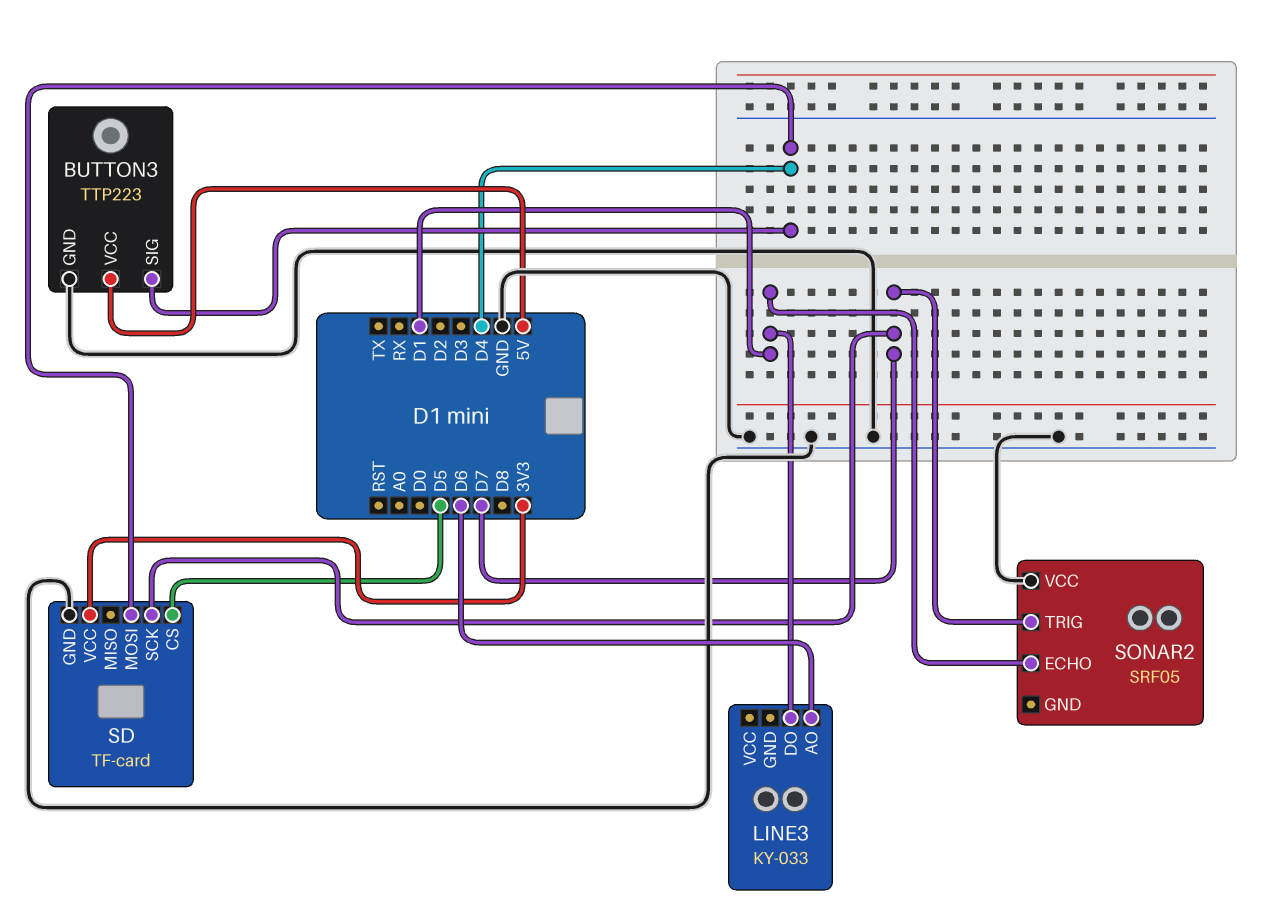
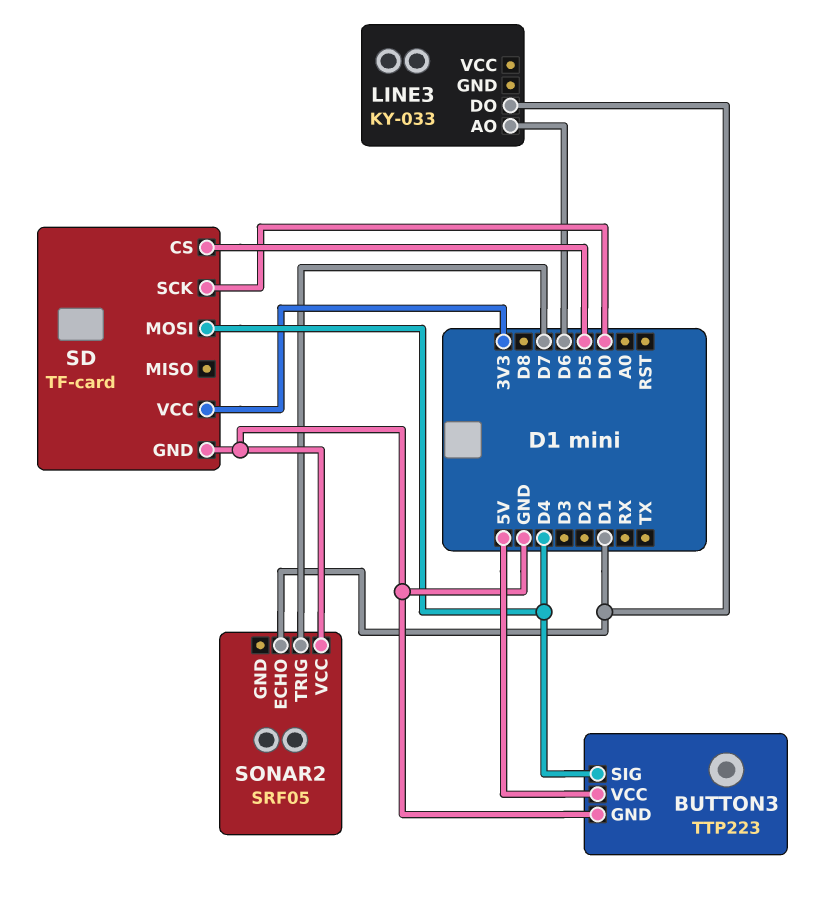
SD pin SCK: D7 -> D0

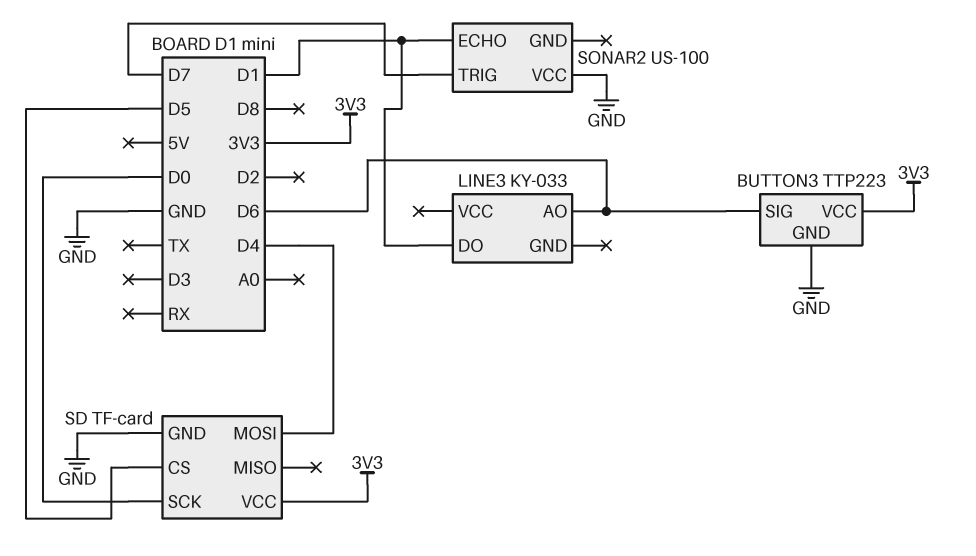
BUTTON3 pin SIG: D4 -> D6
BUTTON3 pin VCC: 5V -> 3V3
SONAR2: SRF05 -> US-100

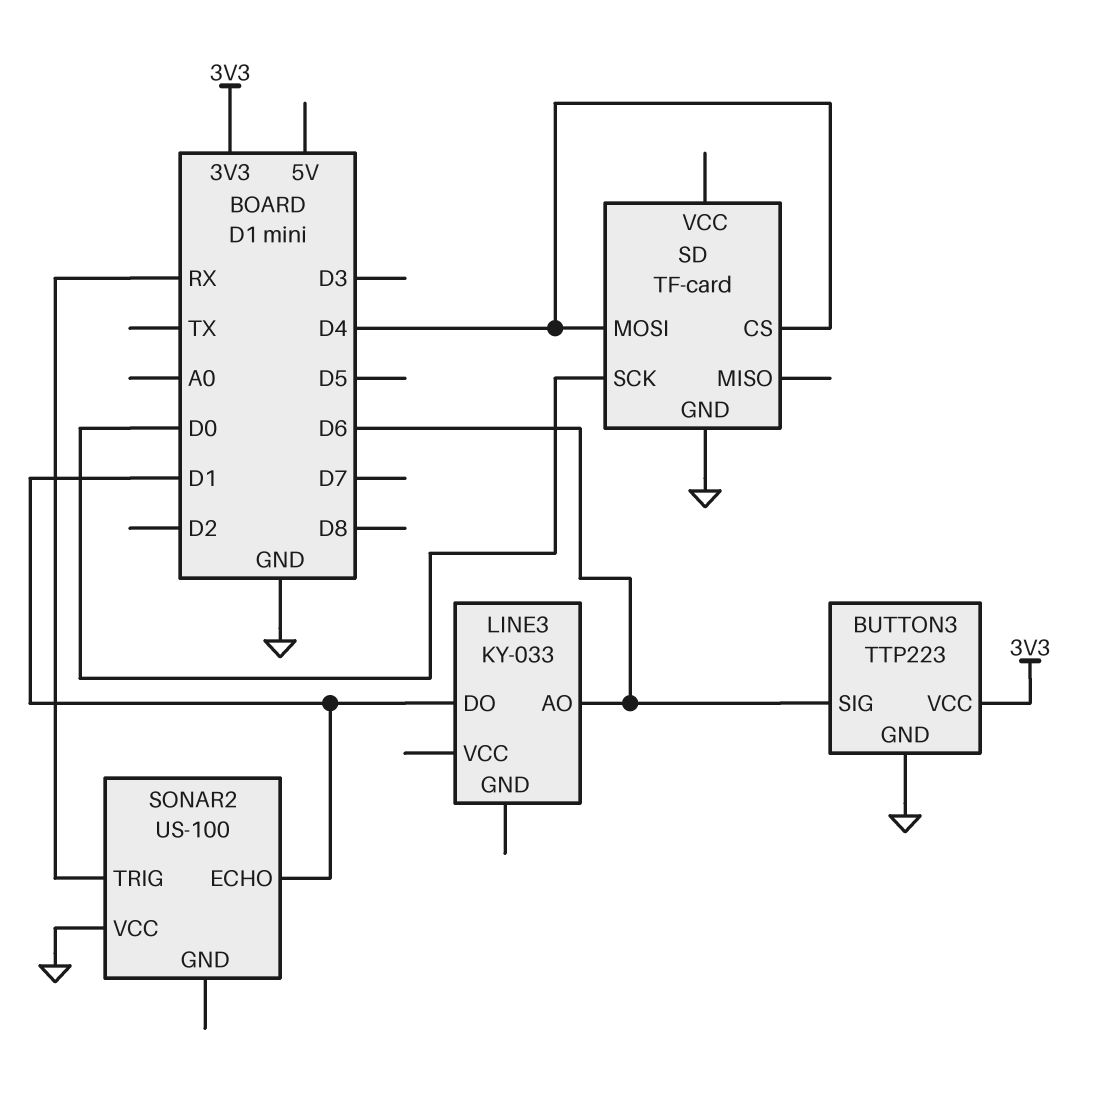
SD pin CS: D5 -> D4
SD pin VCC: 3V3 -> none
SONAR2 pin TRIG: D7 -> RX

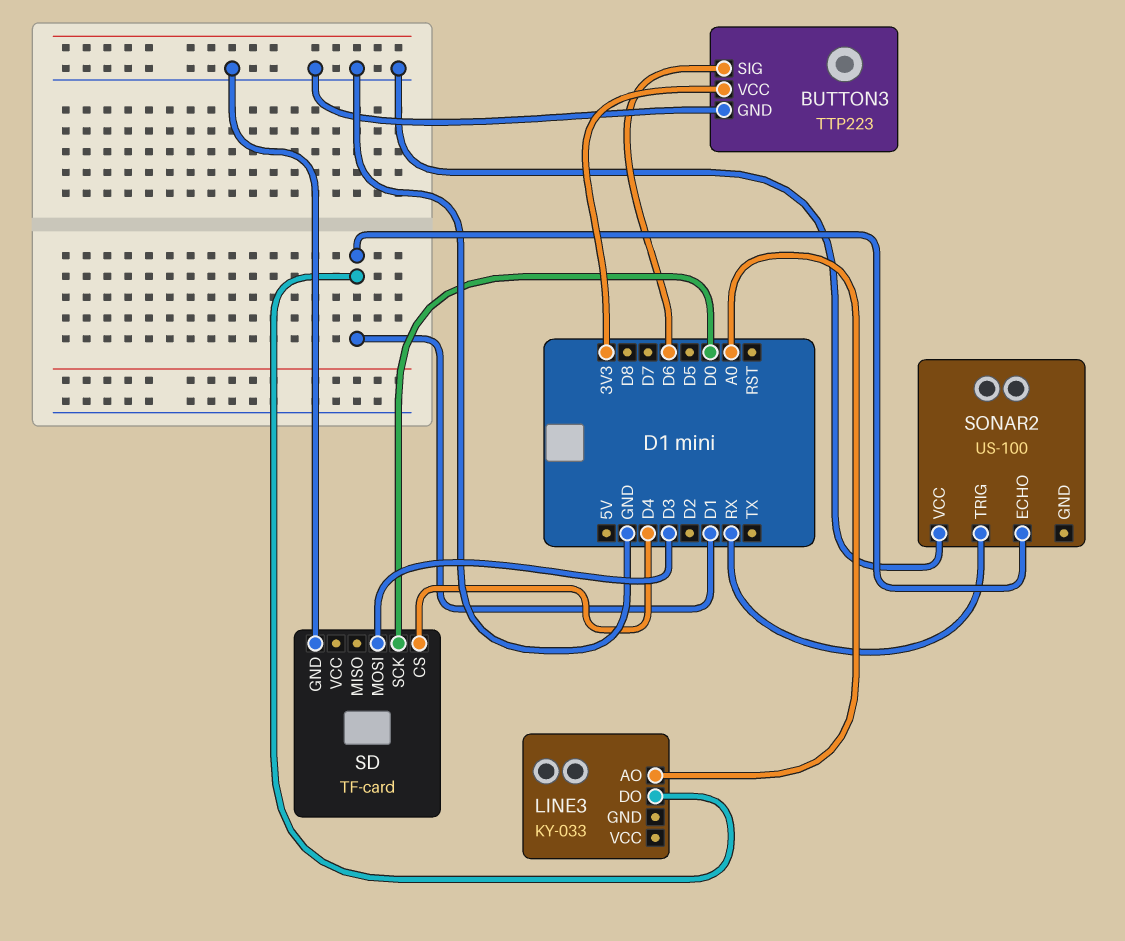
LINE3 pin AO: D6 -> A0
SD pin MOSI: D4 -> D3

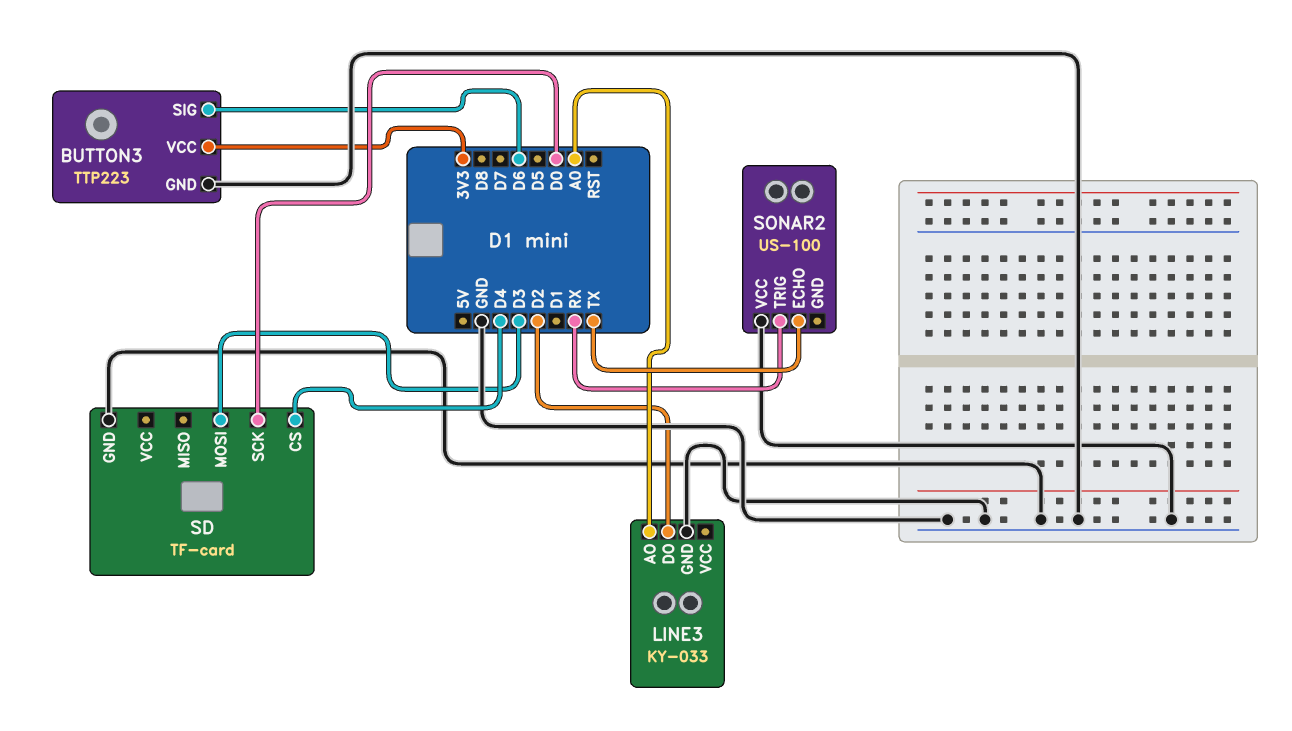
LINE3 pin DO: D1 -> D2
LINE3 pin GND: none -> GND
SONAR2 pin ECHO: D1 -> TX

